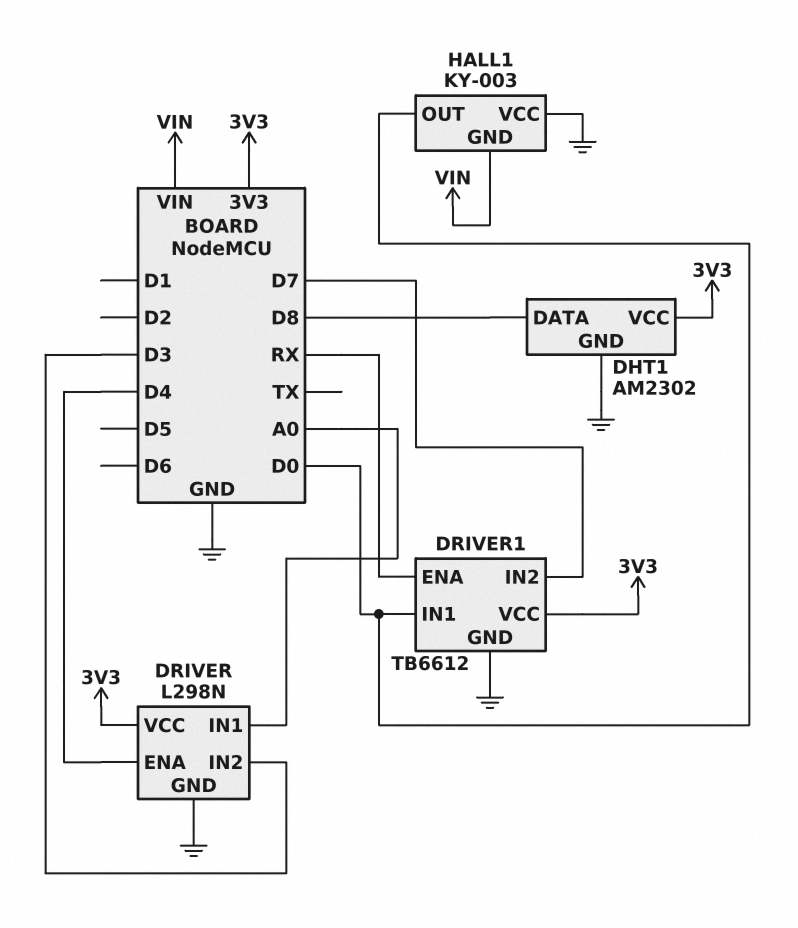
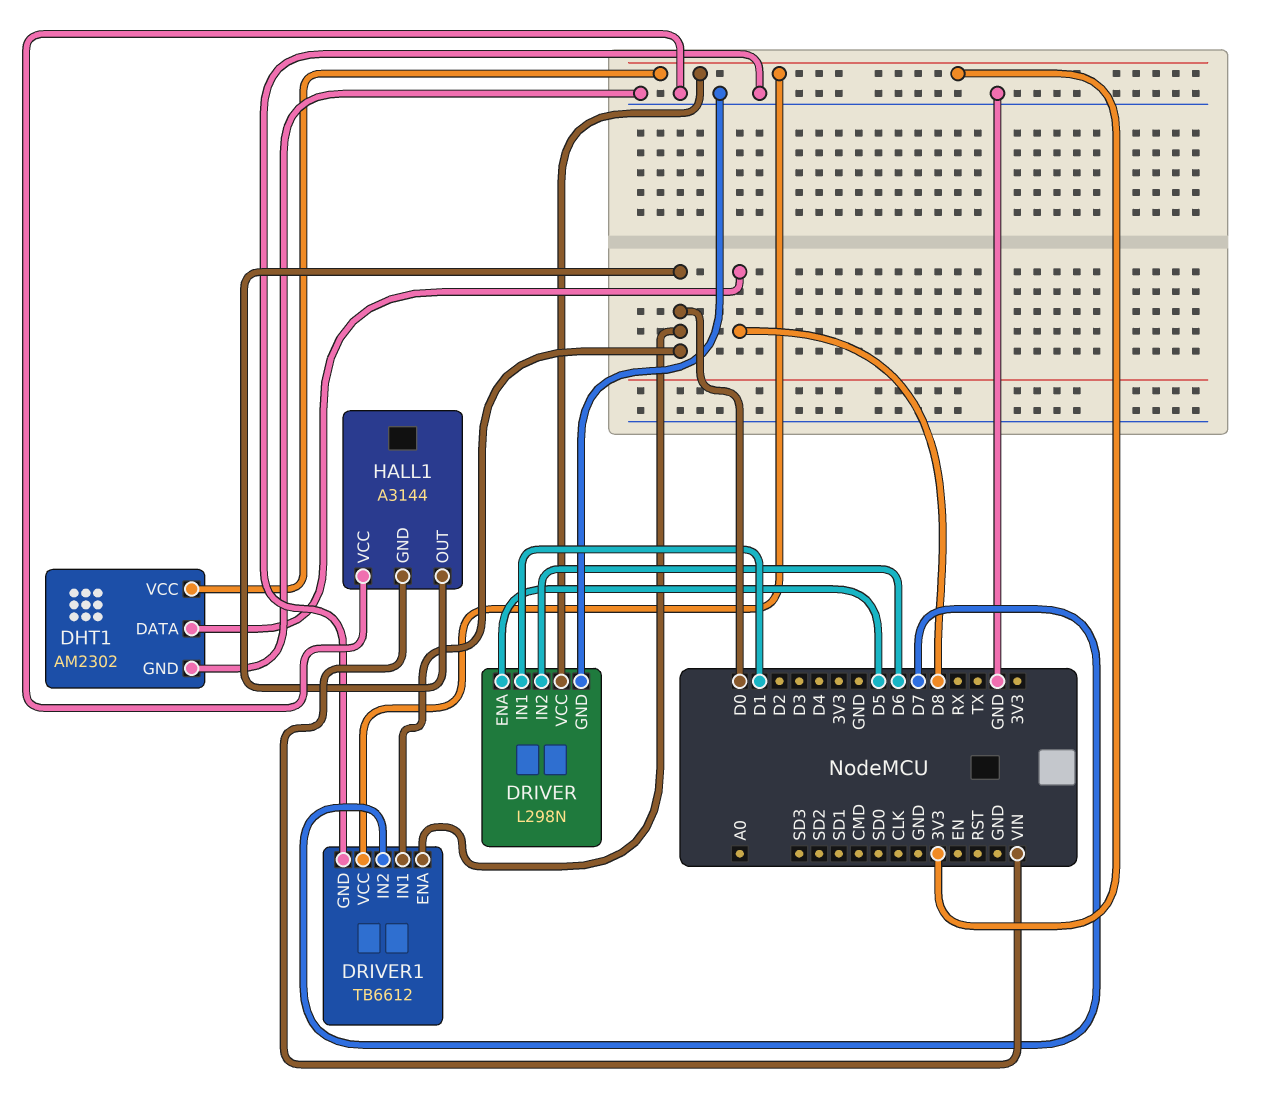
DRIVER pin ENA: D4 -> D5
DRIVER pin IN1: A0 -> D1
DRIVER pin IN2: D3 -> D6
DRIVER1 pin ENA: RX -> D0
HALL1: KY-003 -> A3144

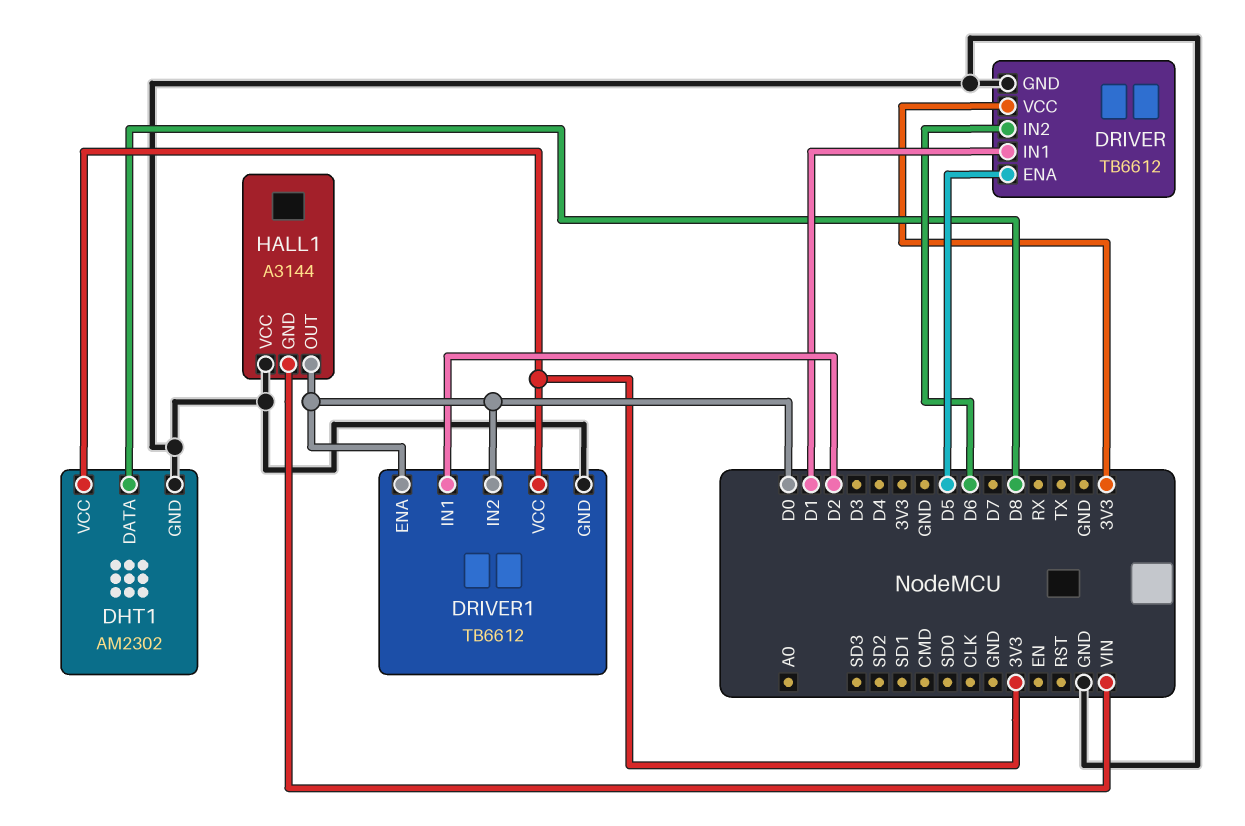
DRIVER: L298N -> TB6612
DRIVER1 pin IN1: D0 -> D2
DRIVER1 pin IN2: D7 -> D0

